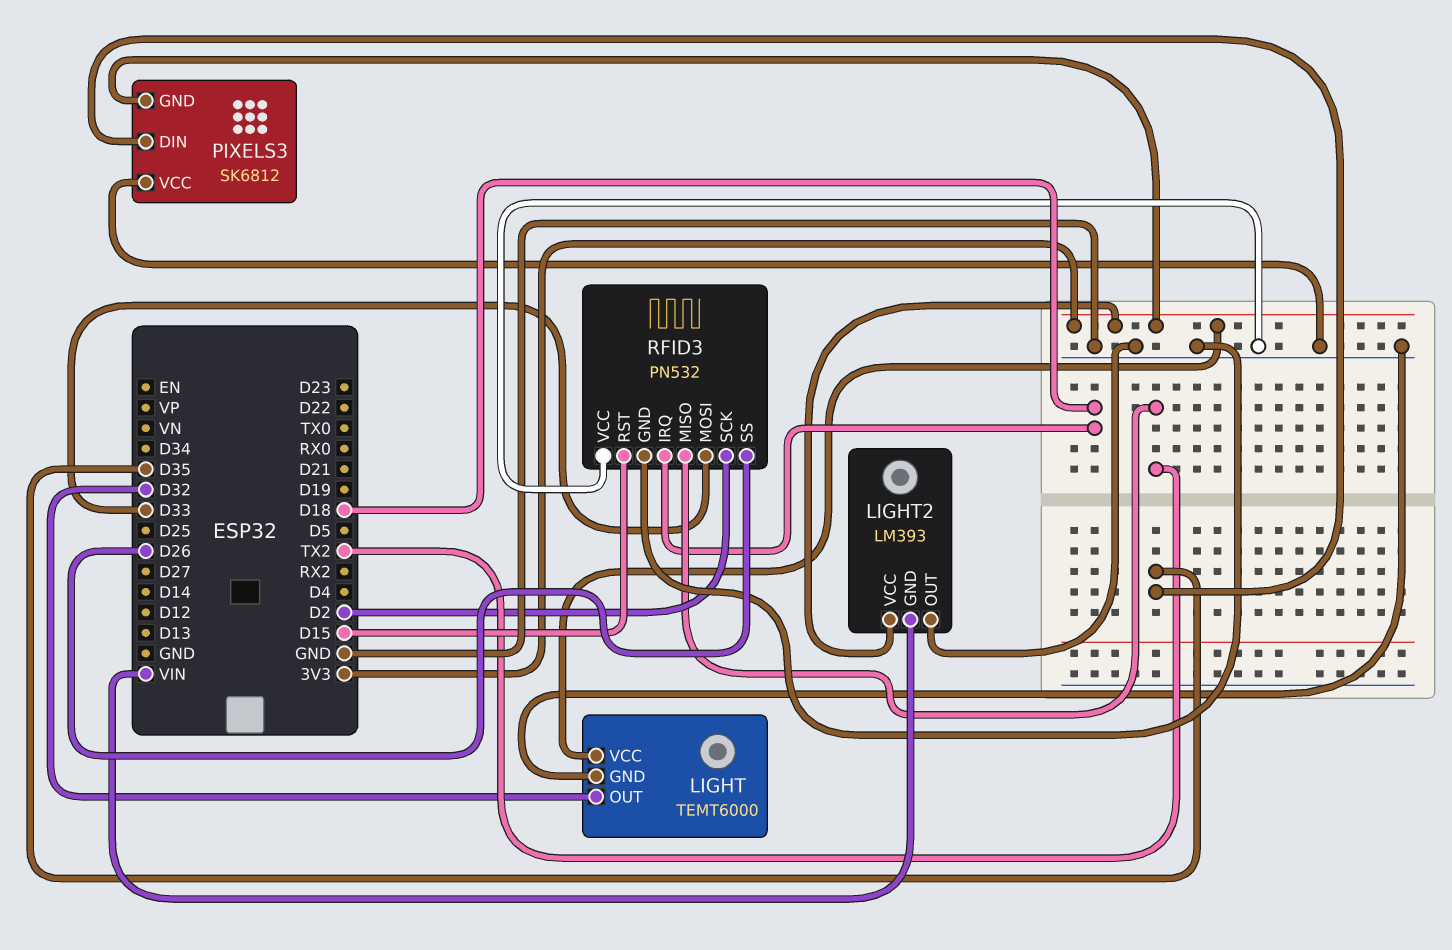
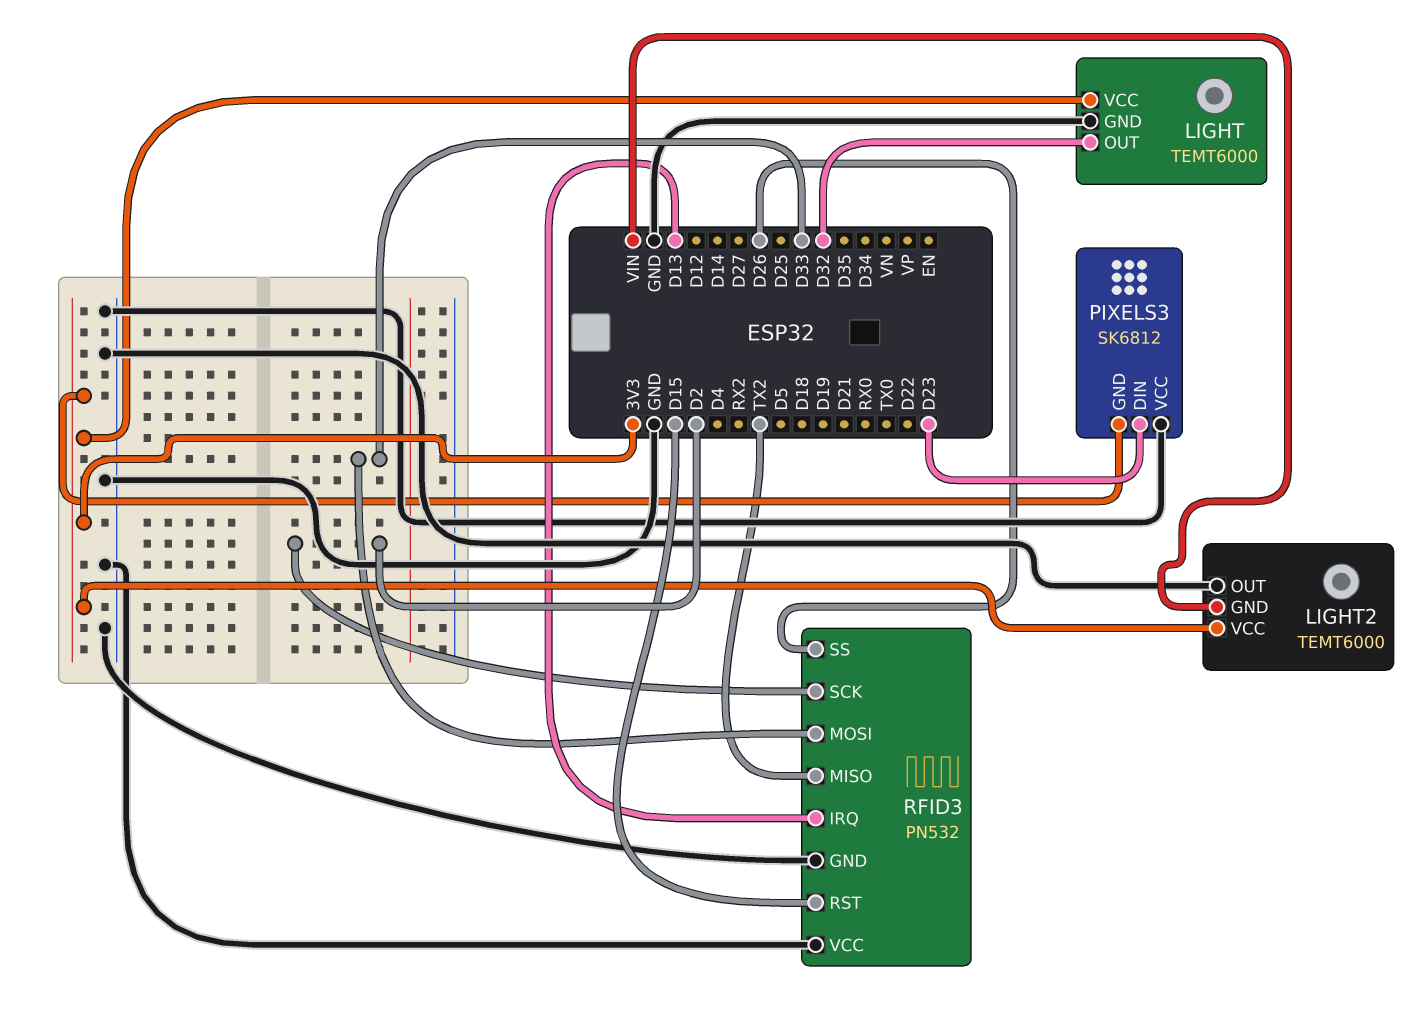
LIGHT2: LM393 -> TEMT6000
PIXELS3 pin DIN: D35 -> D23
RFID3 pin IRQ: D18 -> D13

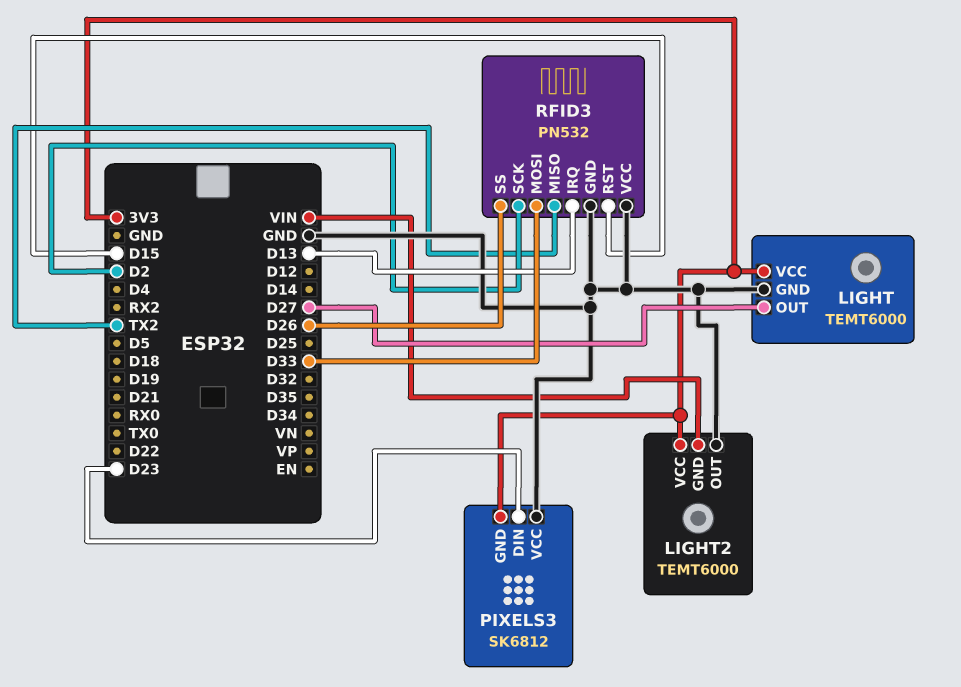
LIGHT pin OUT: D32 -> D27

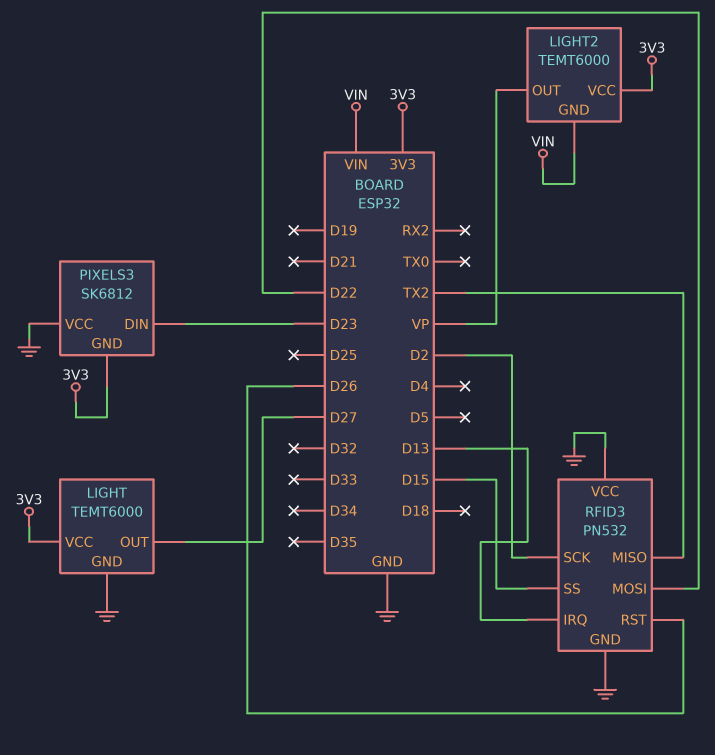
LIGHT2 pin OUT: GND -> VP
RFID3 pin MOSI: D33 -> D22
RFID3 pin RST: D15 -> D26
RFID3 pin SS: D26 -> D15

